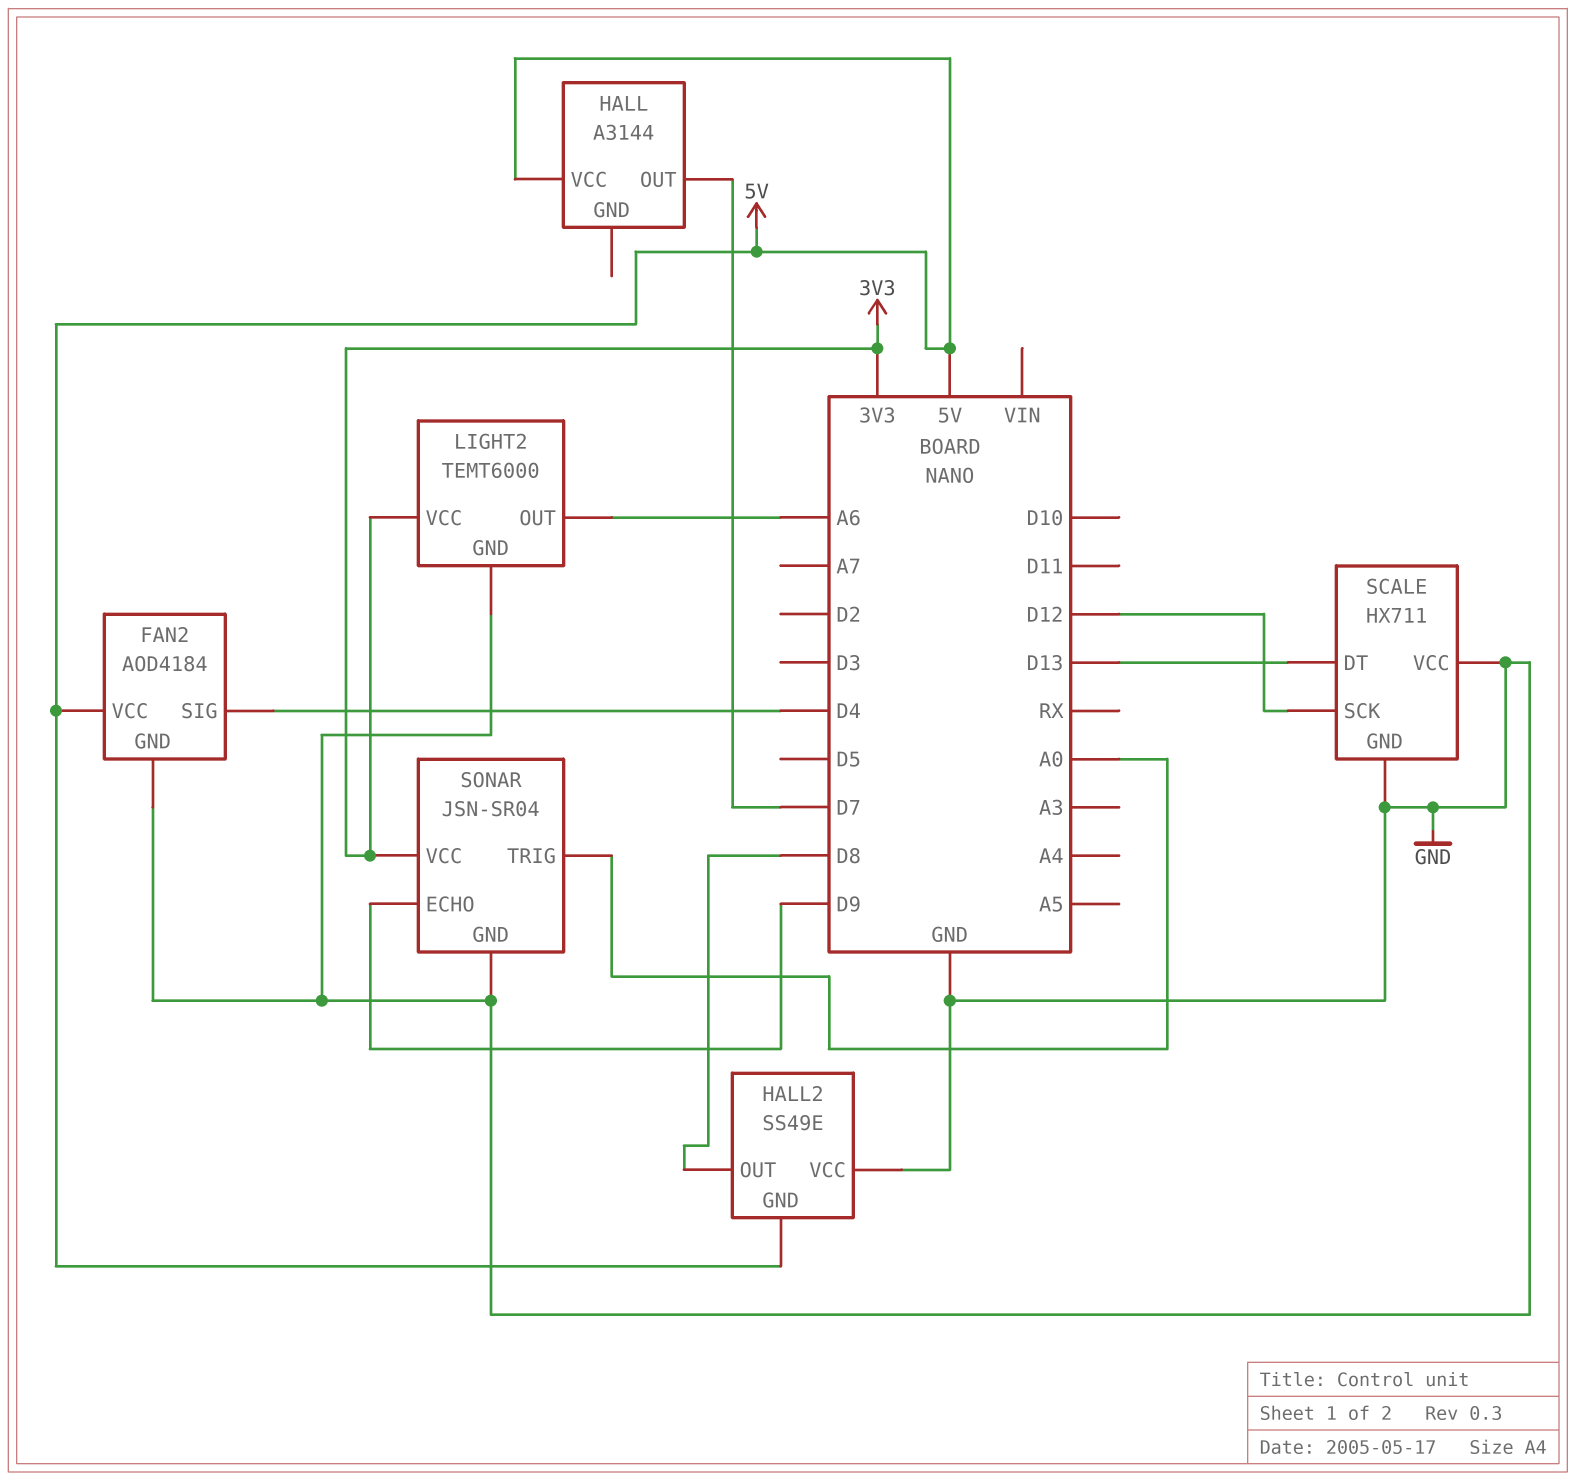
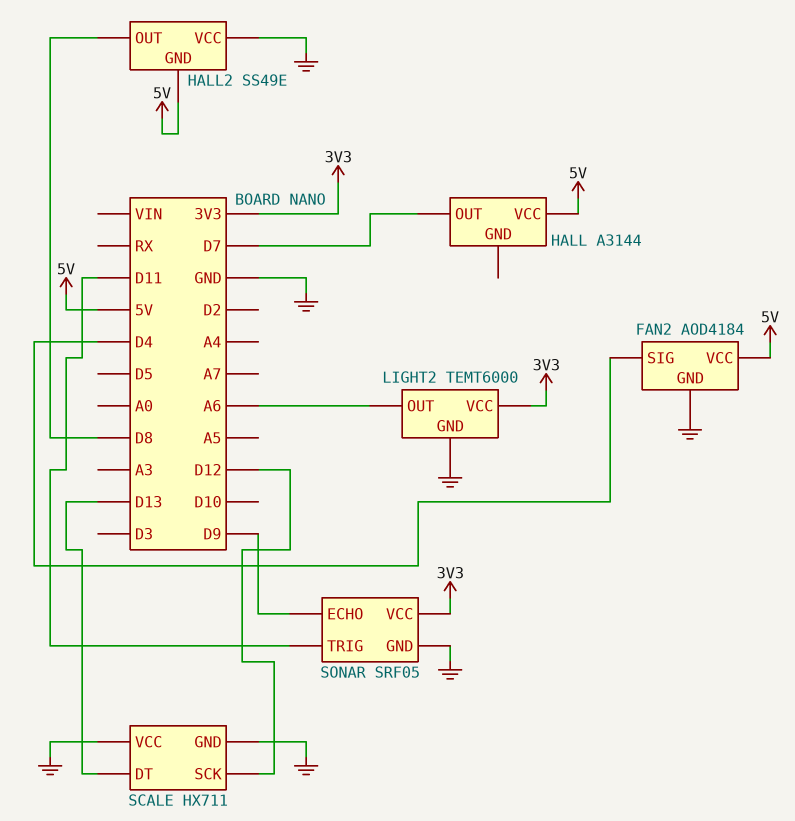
SONAR: JSN-SR04 -> SRF05
SONAR pin TRIG: A0 -> D11

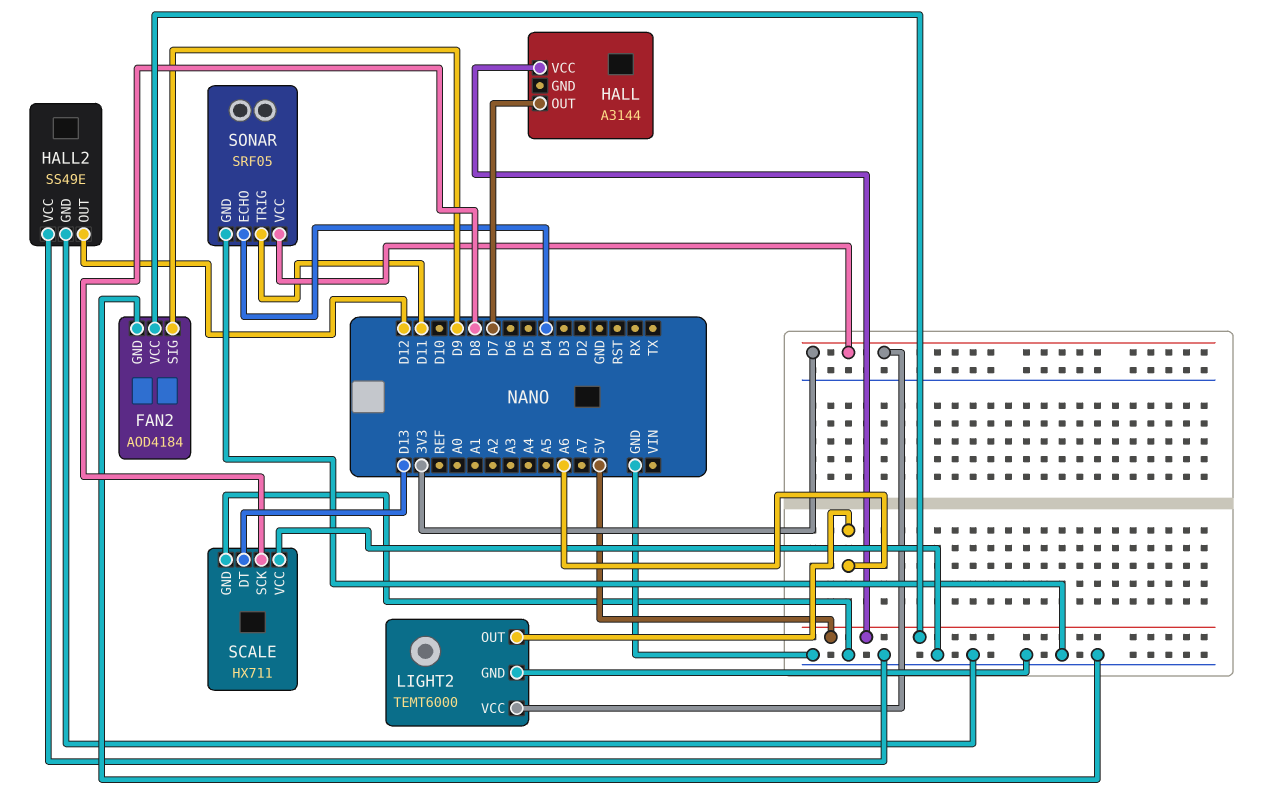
FAN2 pin SIG: D4 -> D9
HALL2 pin GND: 5V -> GND
HALL2 pin OUT: D8 -> D12
SCALE pin SCK: D12 -> D8
SONAR pin ECHO: D9 -> D4

